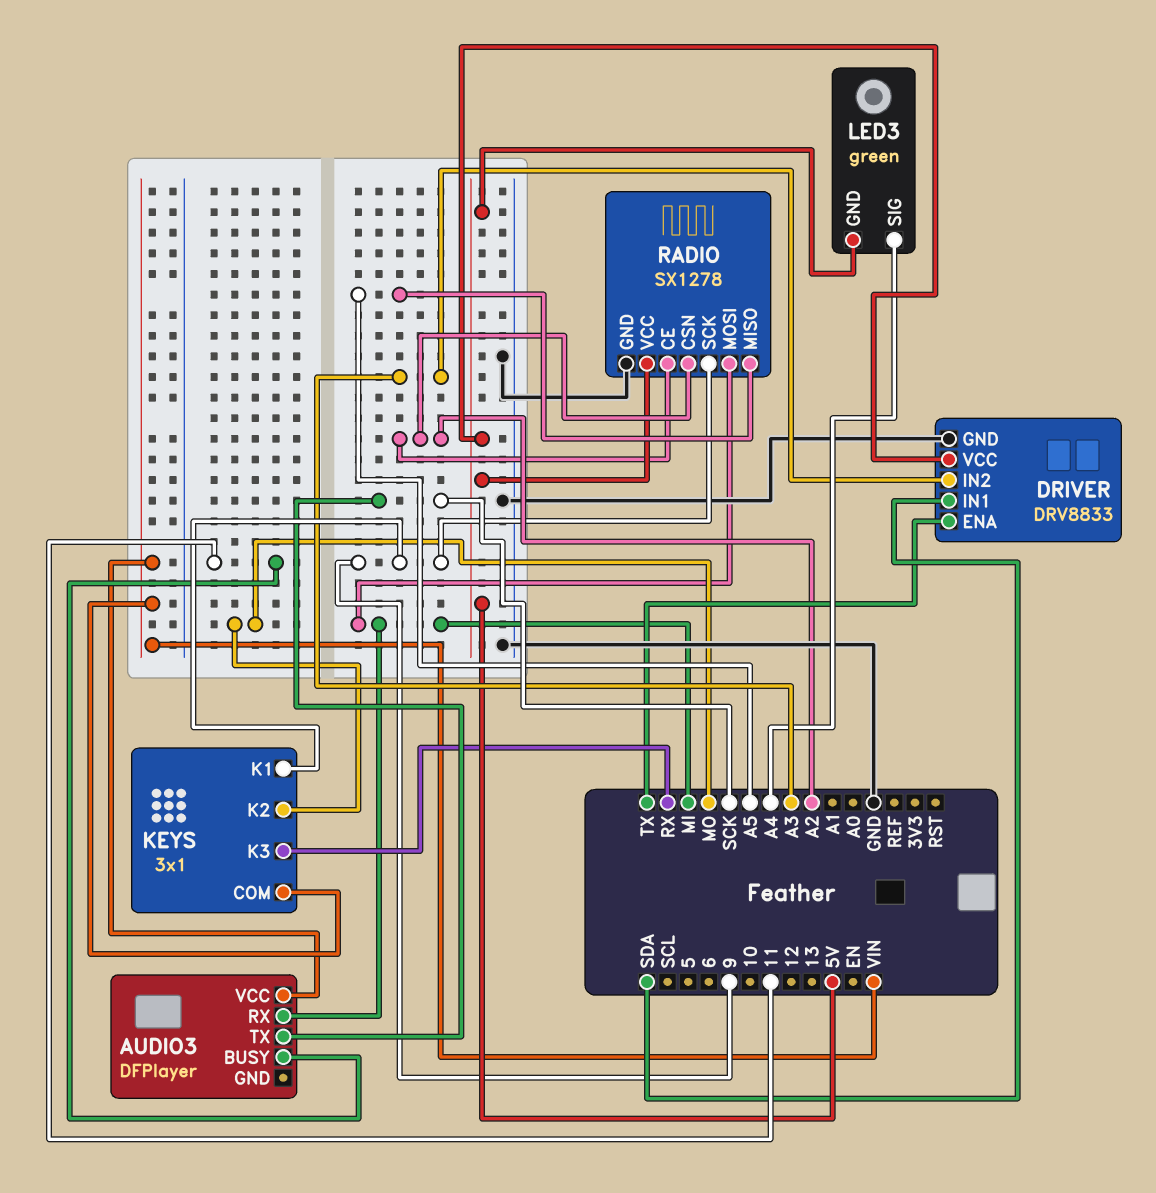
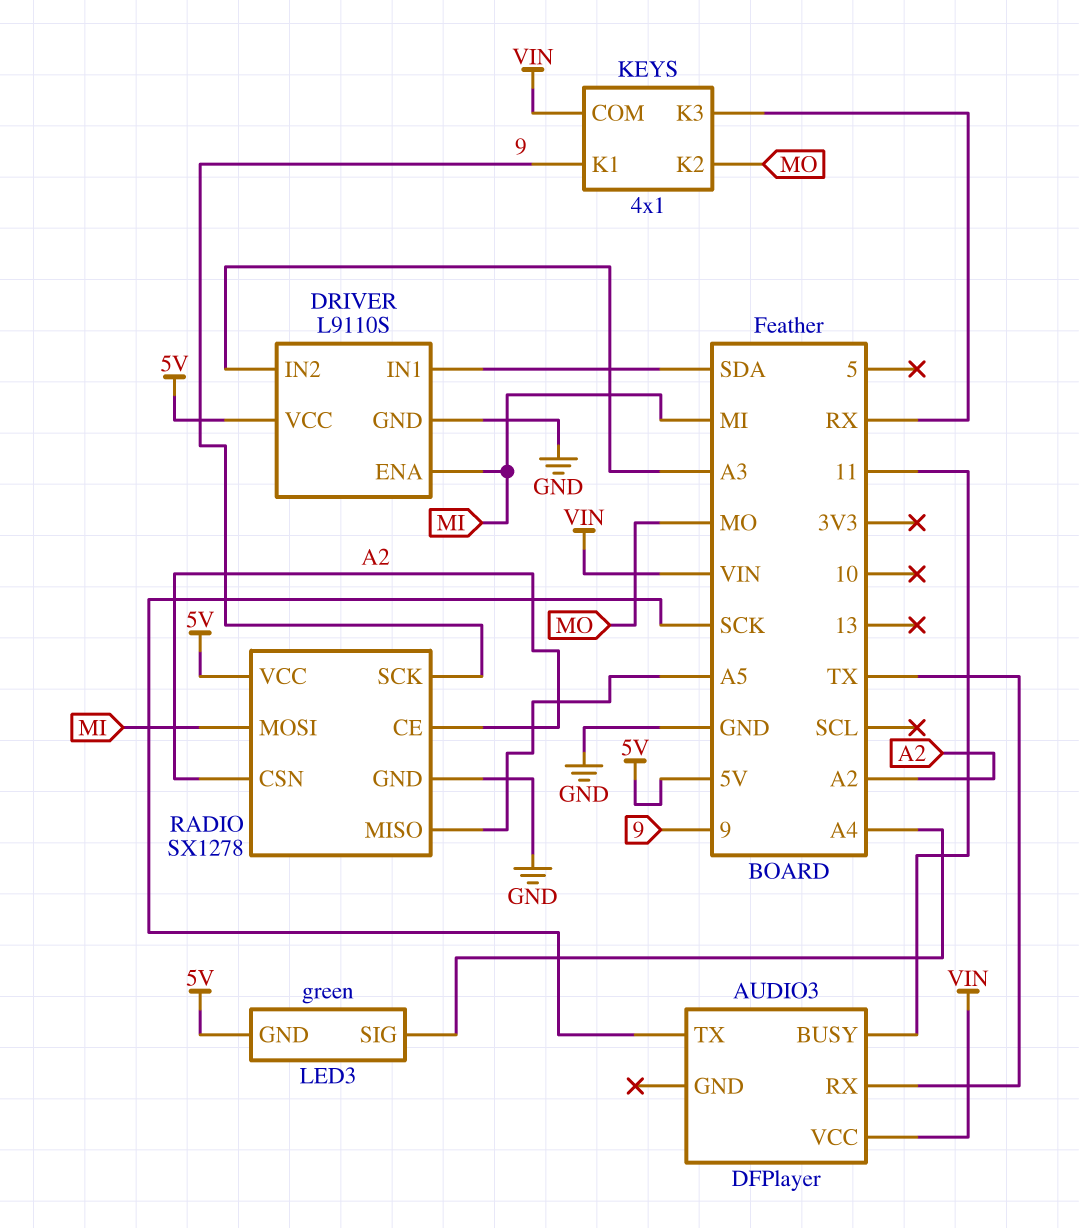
AUDIO3 pin RX: MI -> TX
DRIVER: DRV8833 -> L9110S
DRIVER pin ENA: TX -> MI
KEYS: 3x1 -> 4x1

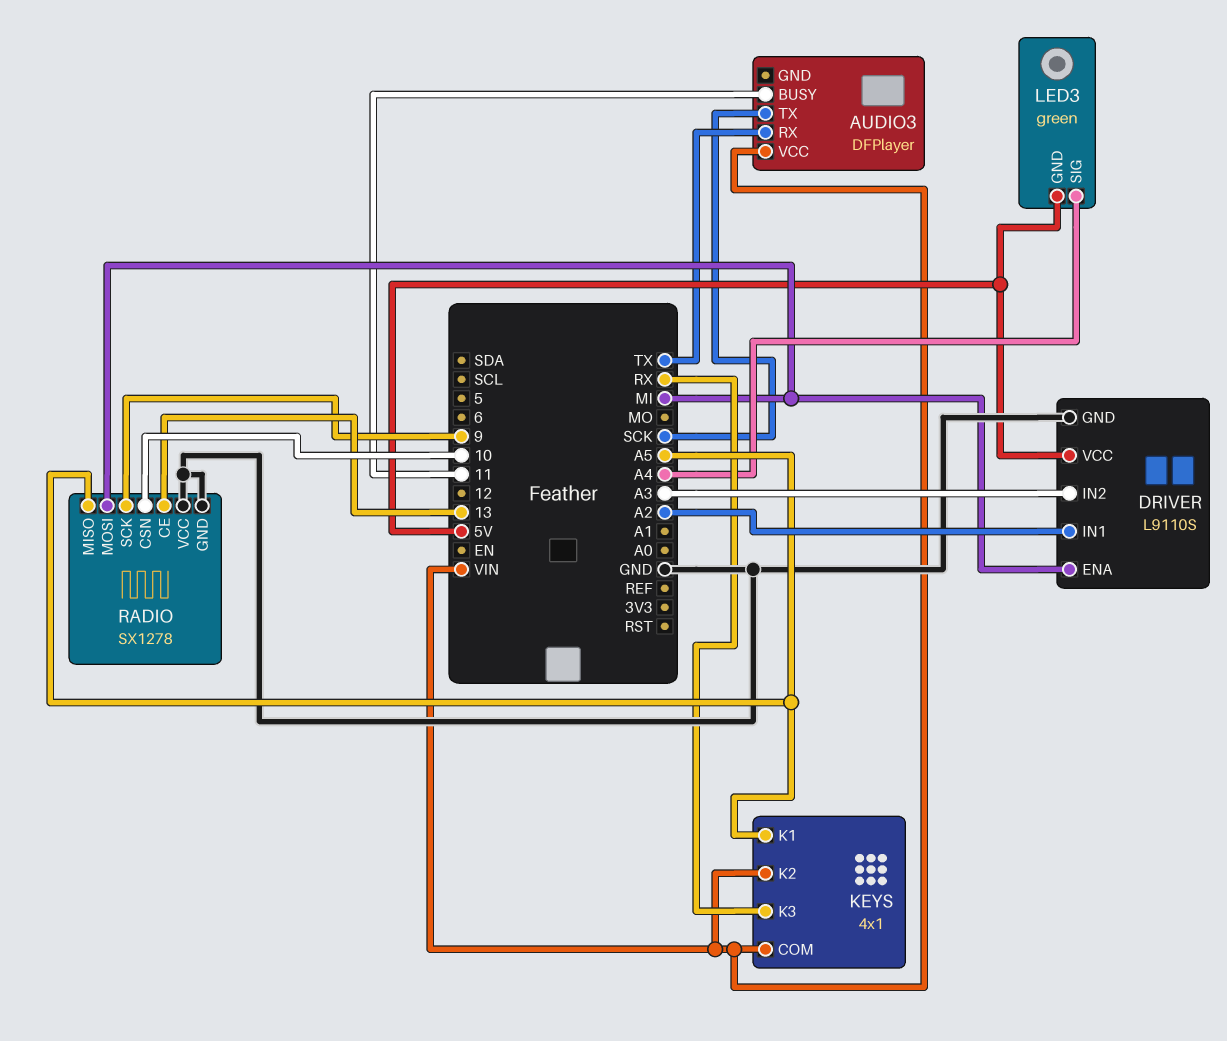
DRIVER pin IN1: SDA -> A2
KEYS pin K1: 9 -> A5
KEYS pin K2: MO -> VIN
RADIO pin CE: A2 -> 13
RADIO pin CSN: A2 -> 10
RADIO pin VCC: 5V -> GND

